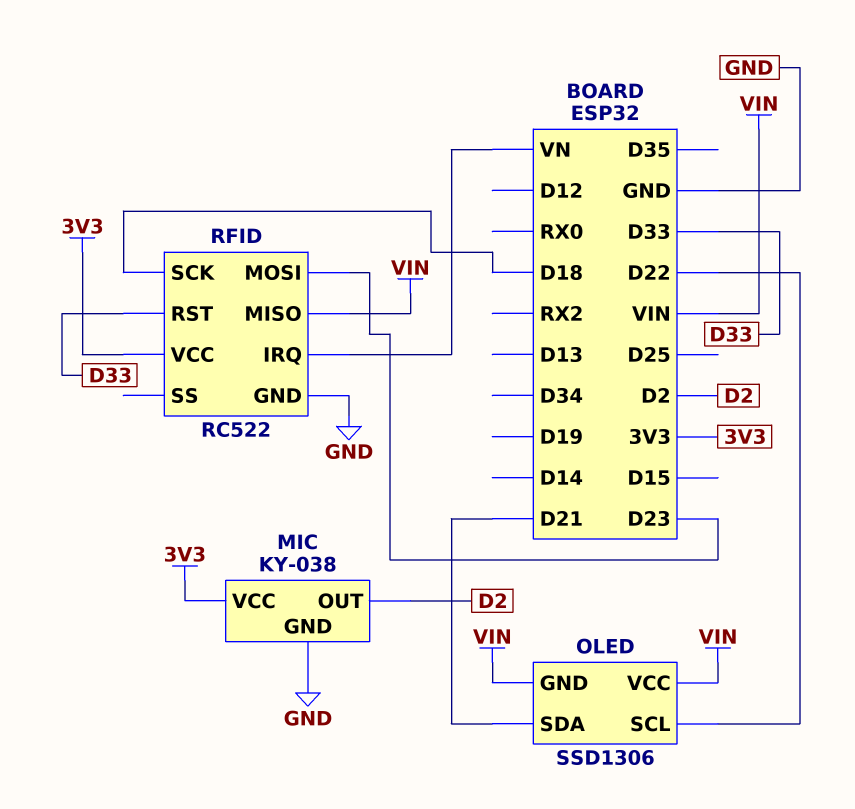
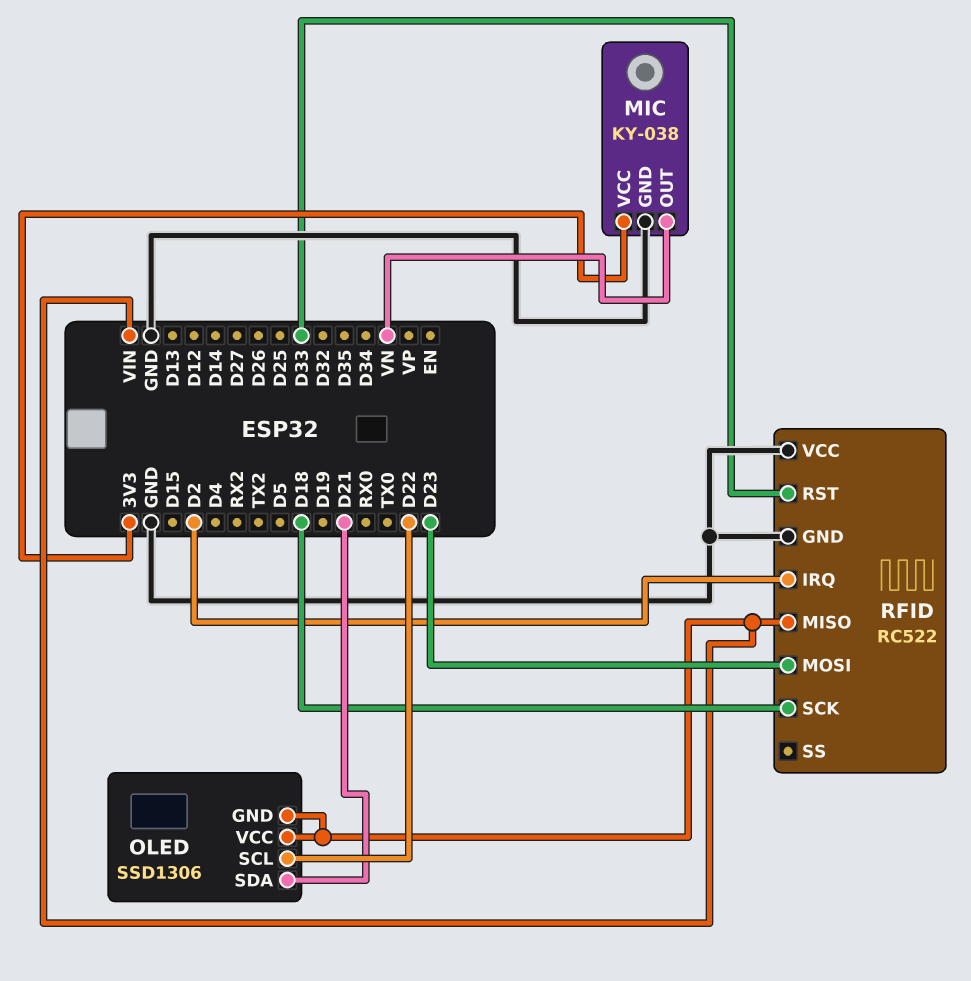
MIC pin OUT: D2 -> VN
RFID pin IRQ: VN -> D2
RFID pin VCC: 3V3 -> GND

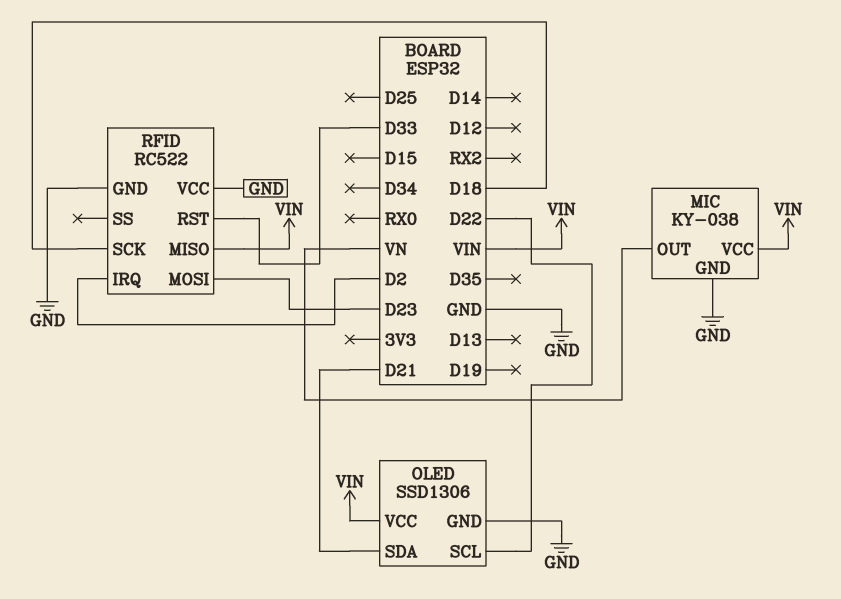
MIC pin VCC: 3V3 -> VIN
OLED pin GND: VIN -> GND

